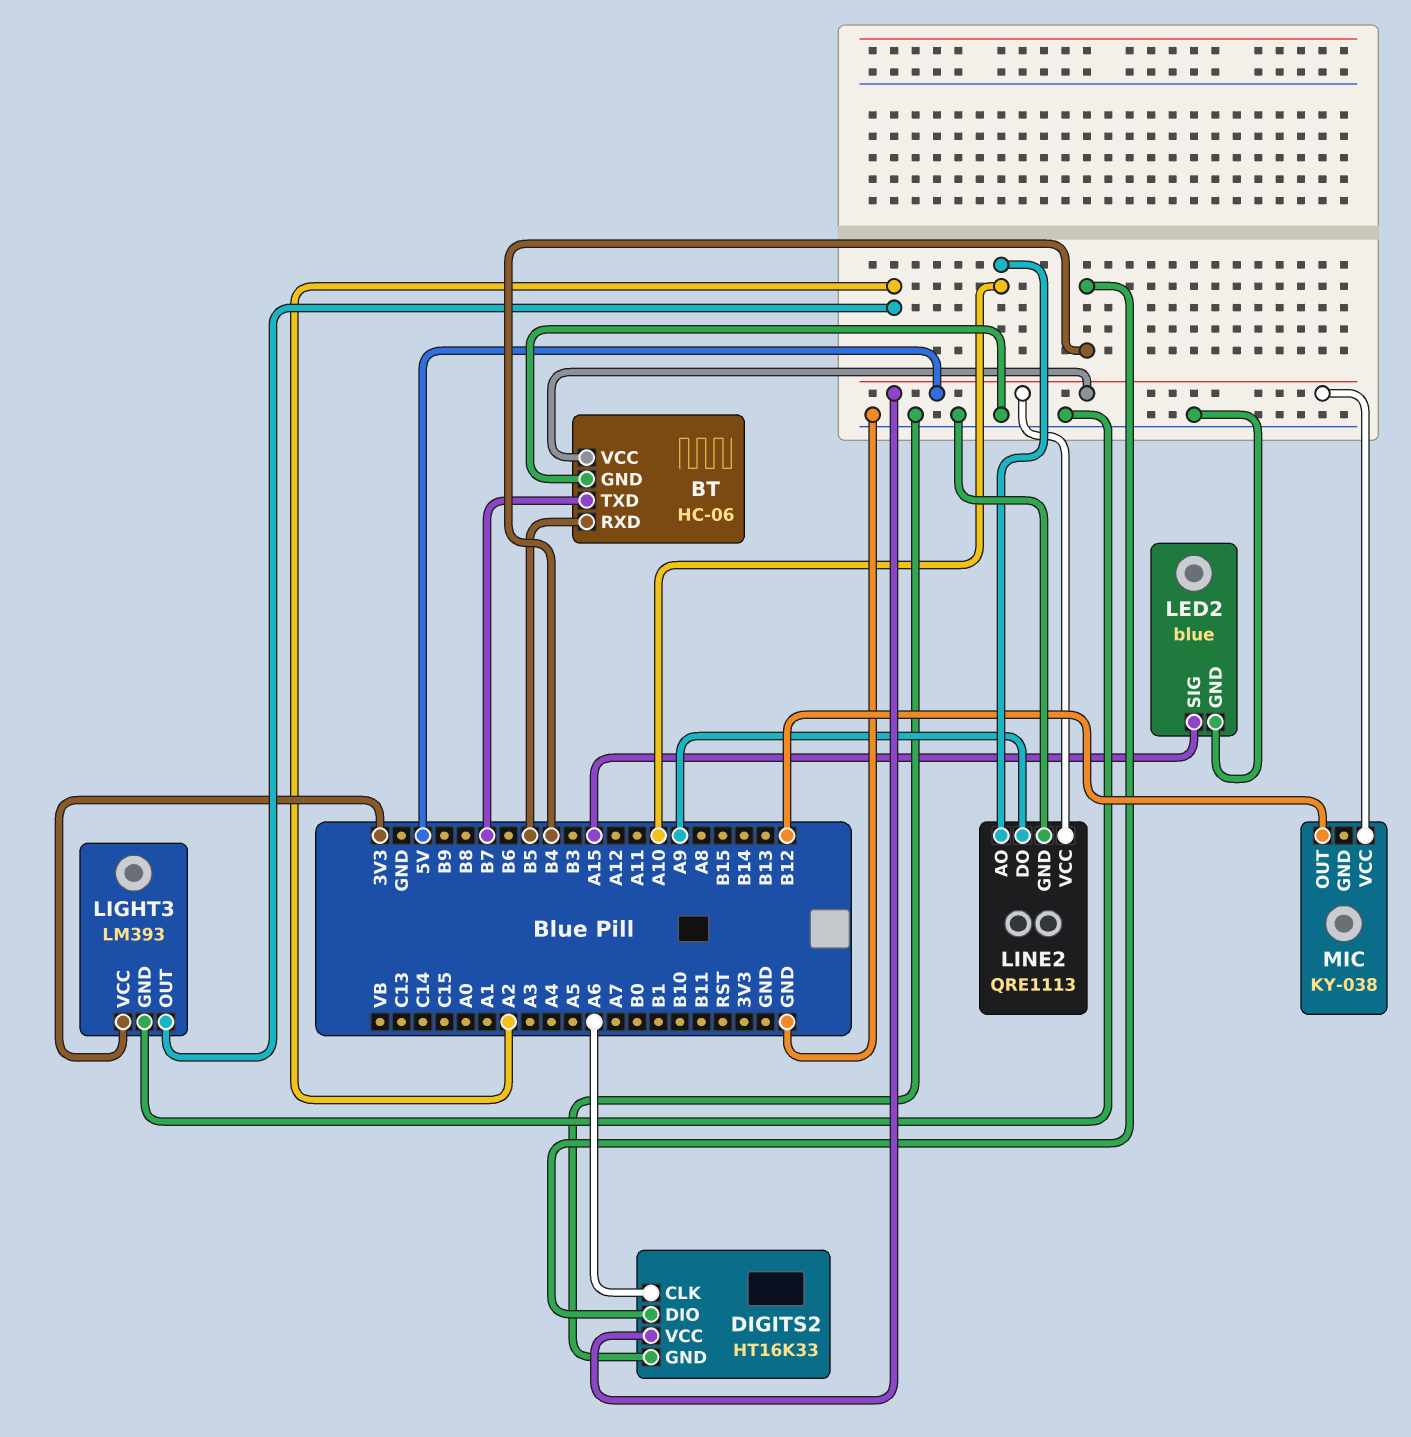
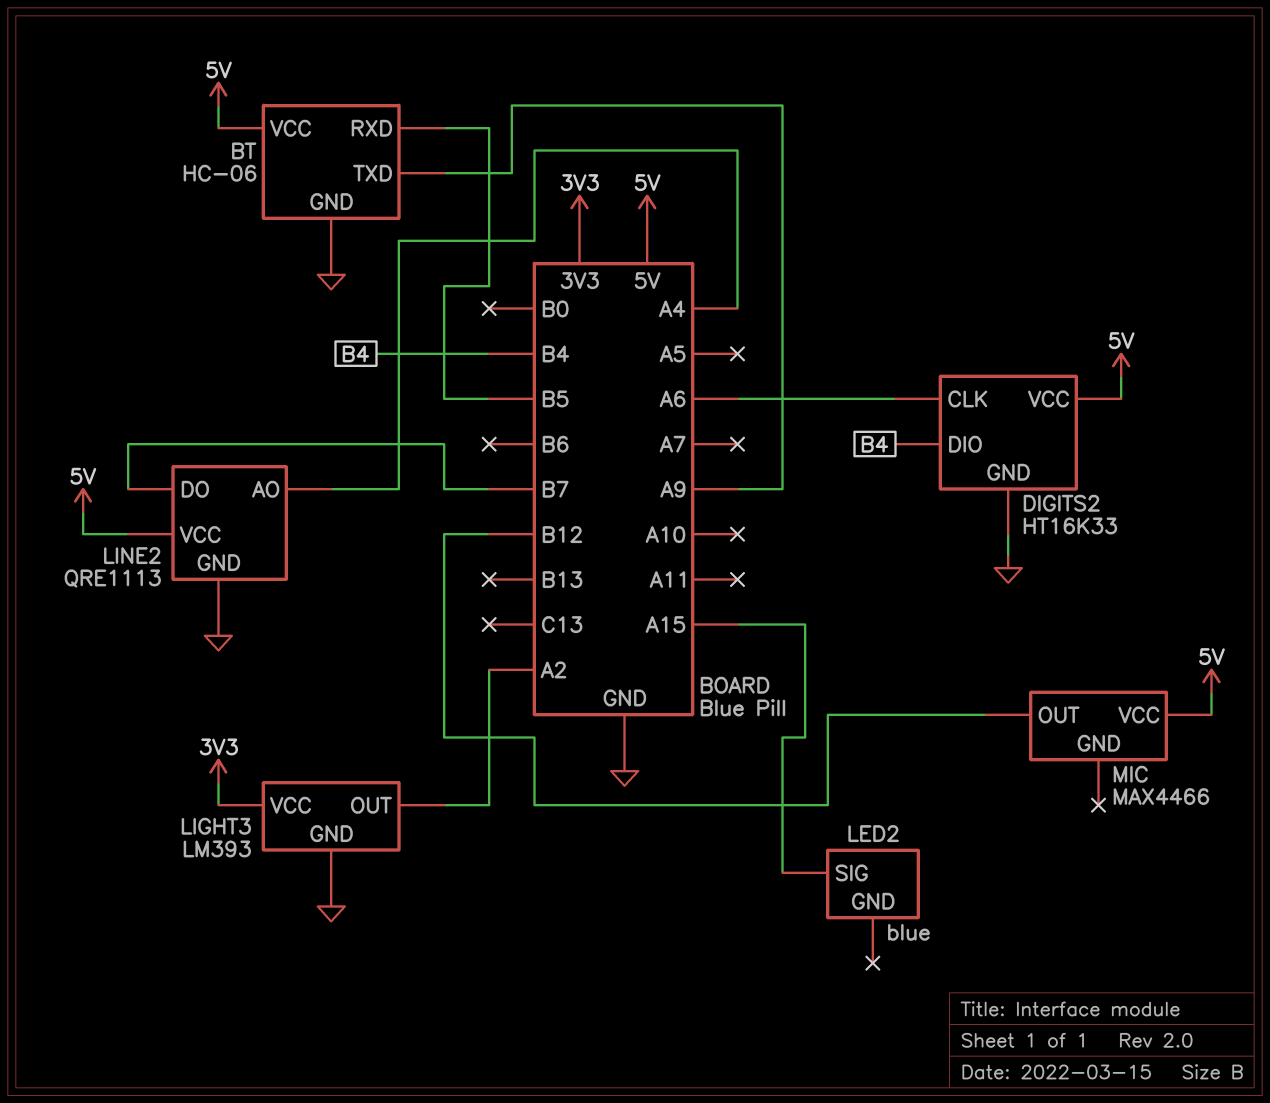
BT pin TXD: B7 -> A9
LED2 pin GND: GND -> none
LINE2 pin AO: A10 -> A4
LINE2 pin DO: A9 -> B7
MIC: KY-038 -> MAX4466

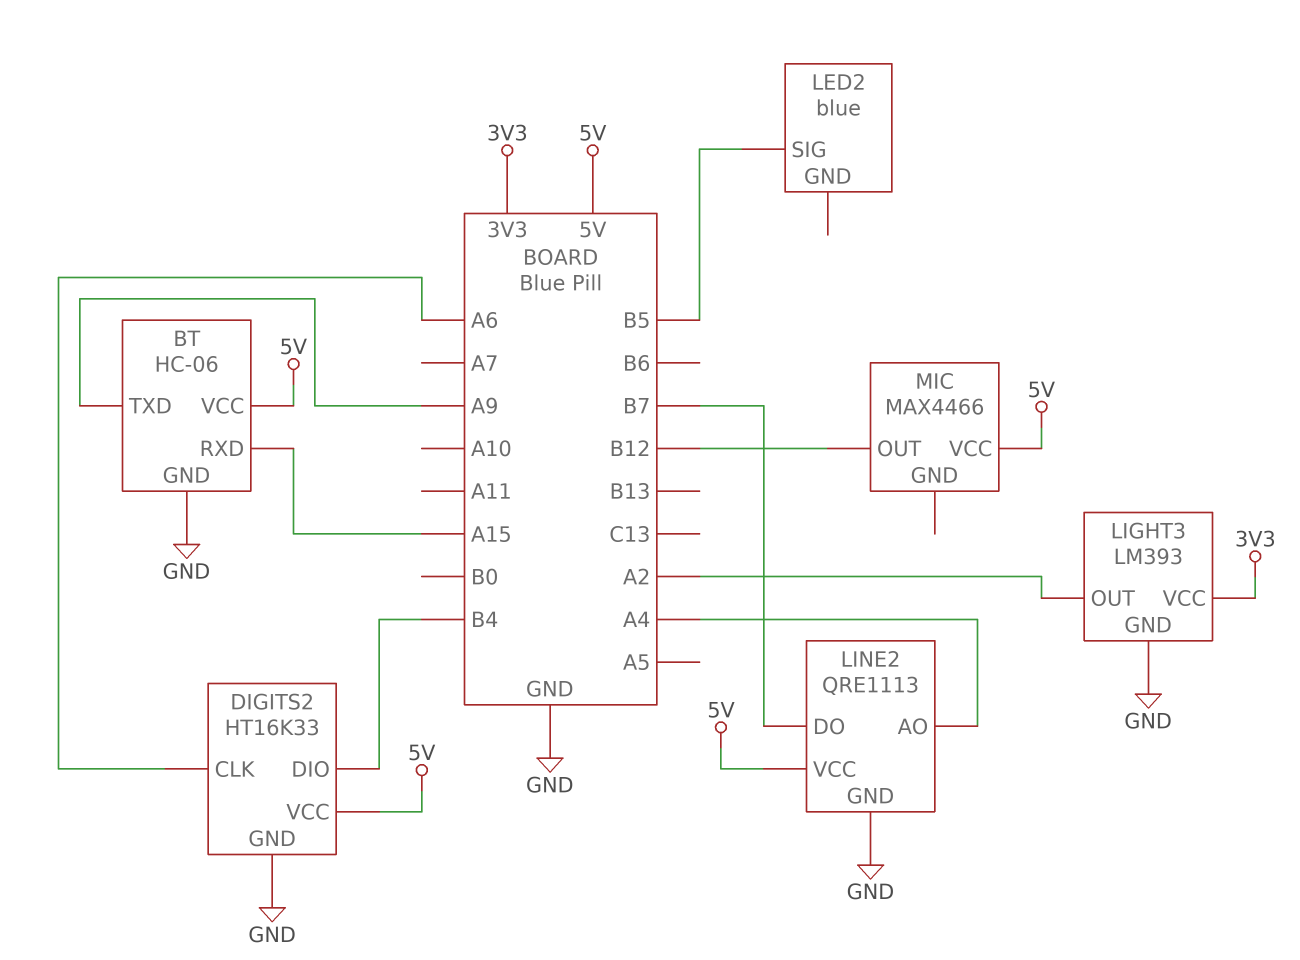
BT pin RXD: B5 -> A15
LED2 pin SIG: A15 -> B5

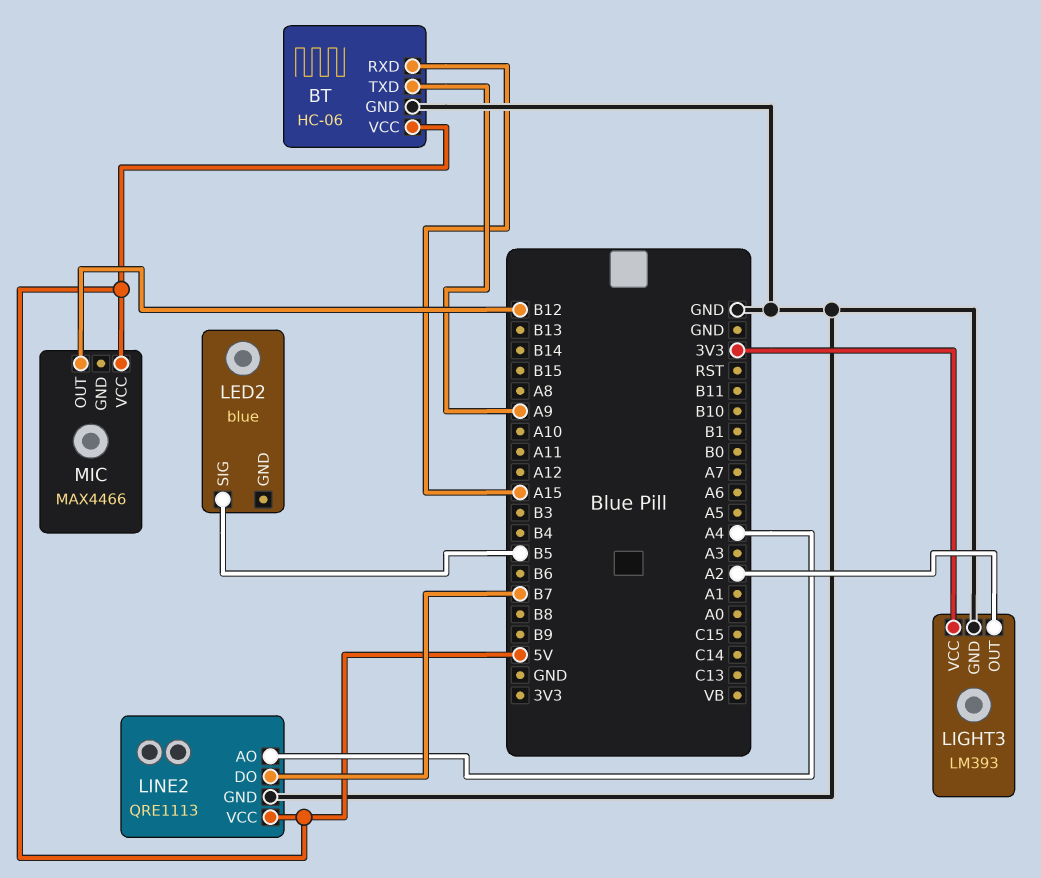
DIGITS2: HT16K33 -> none
DIGITS2 pin CLK: A6 -> none
DIGITS2 pin DIO: B4 -> none
DIGITS2 pin GND: GND -> none
DIGITS2 pin VCC: 5V -> none

